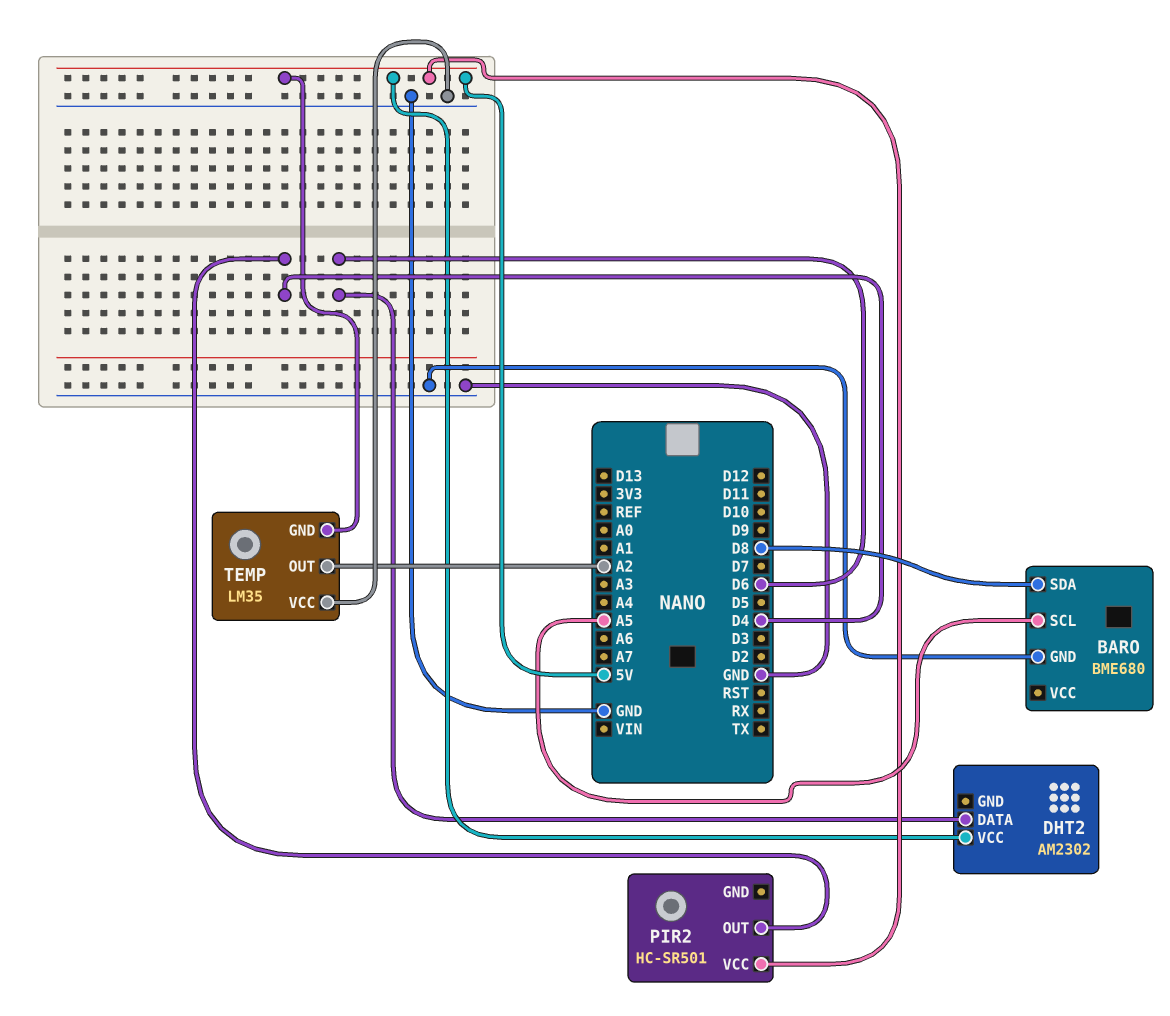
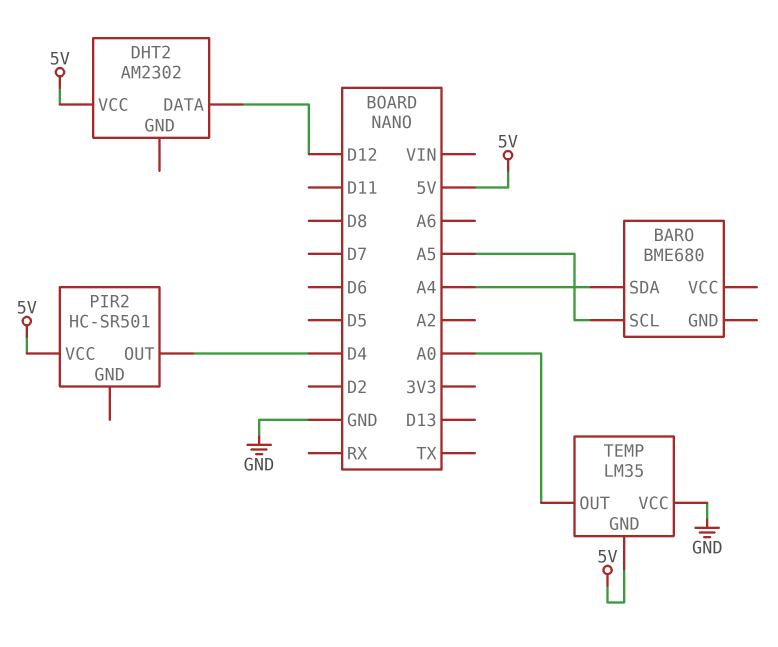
BARO pin GND: GND -> none
BARO pin SDA: D8 -> A4
DHT2 pin DATA: D6 -> D12
TEMP pin OUT: A2 -> A0

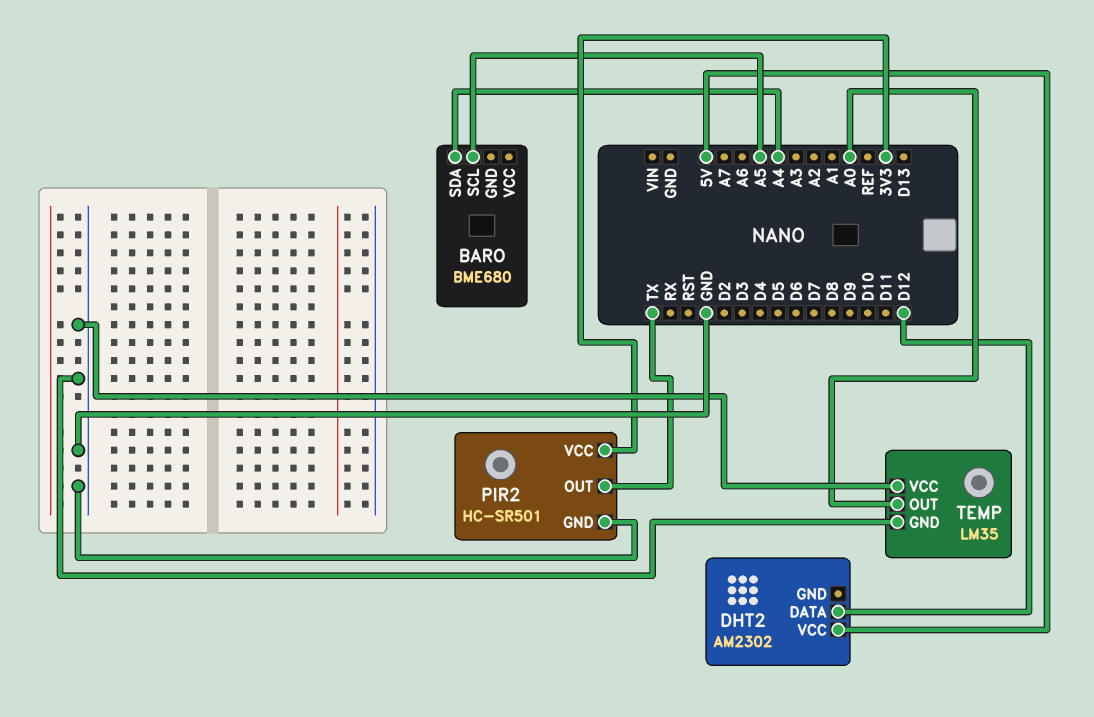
PIR2 pin GND: none -> GND
PIR2 pin OUT: D4 -> TX
PIR2 pin VCC: 5V -> 3V3
TEMP pin GND: 5V -> GND

